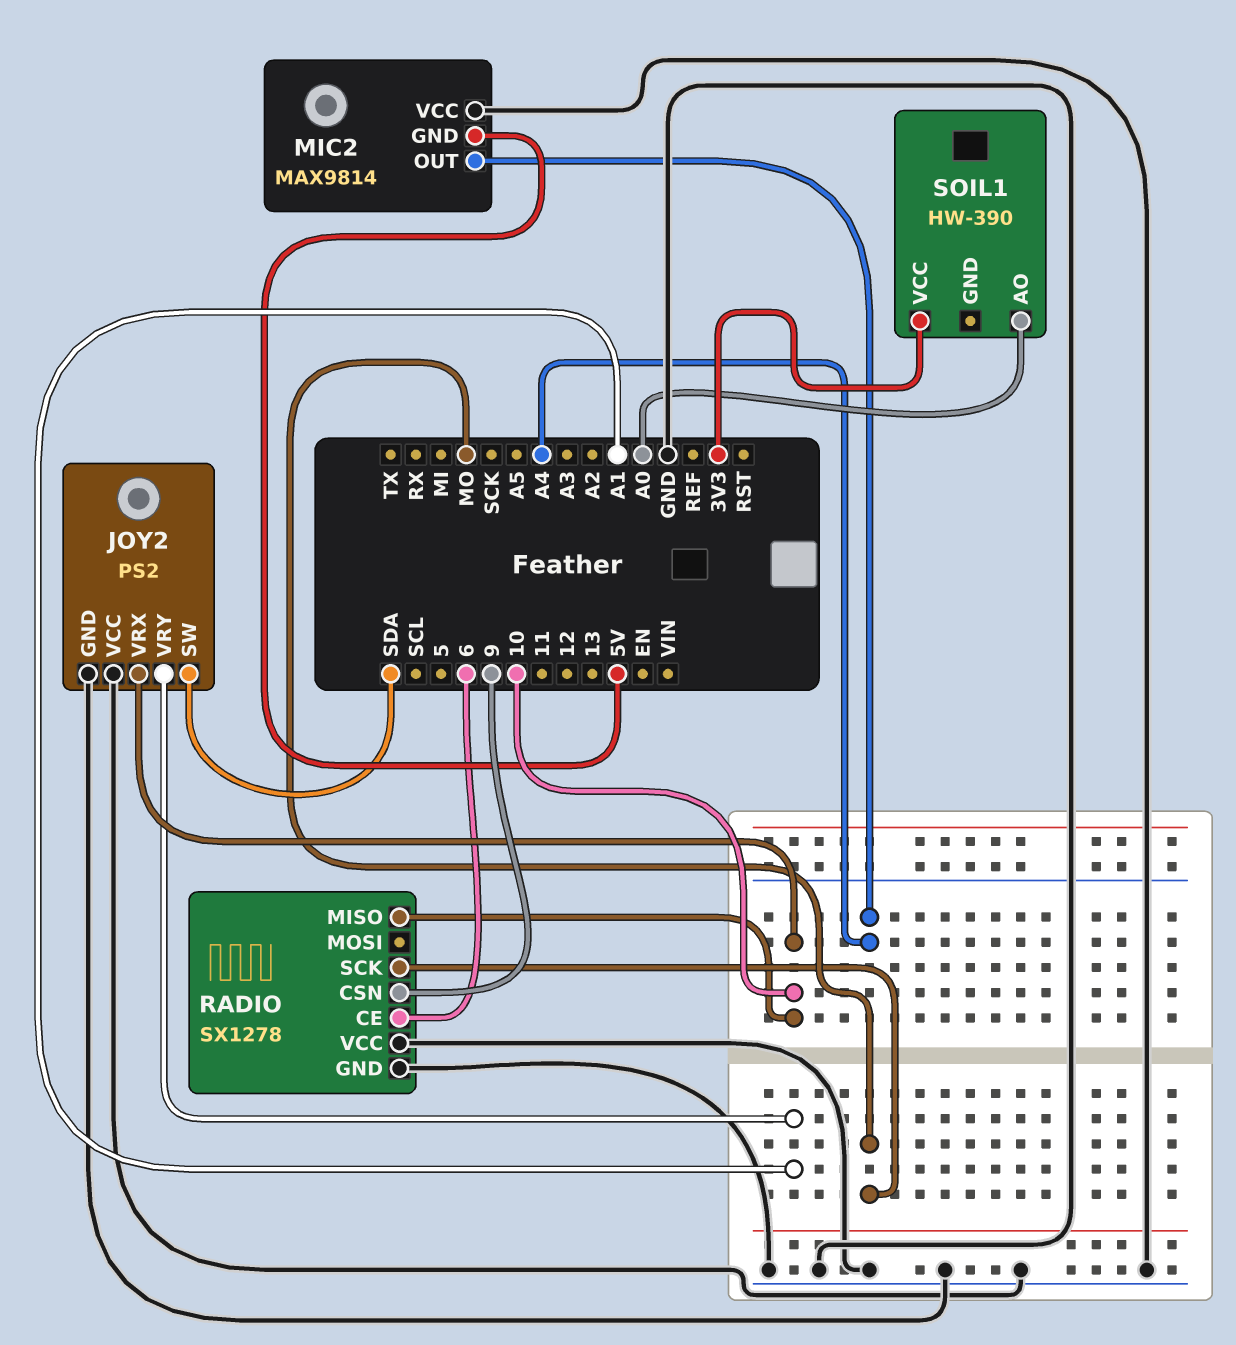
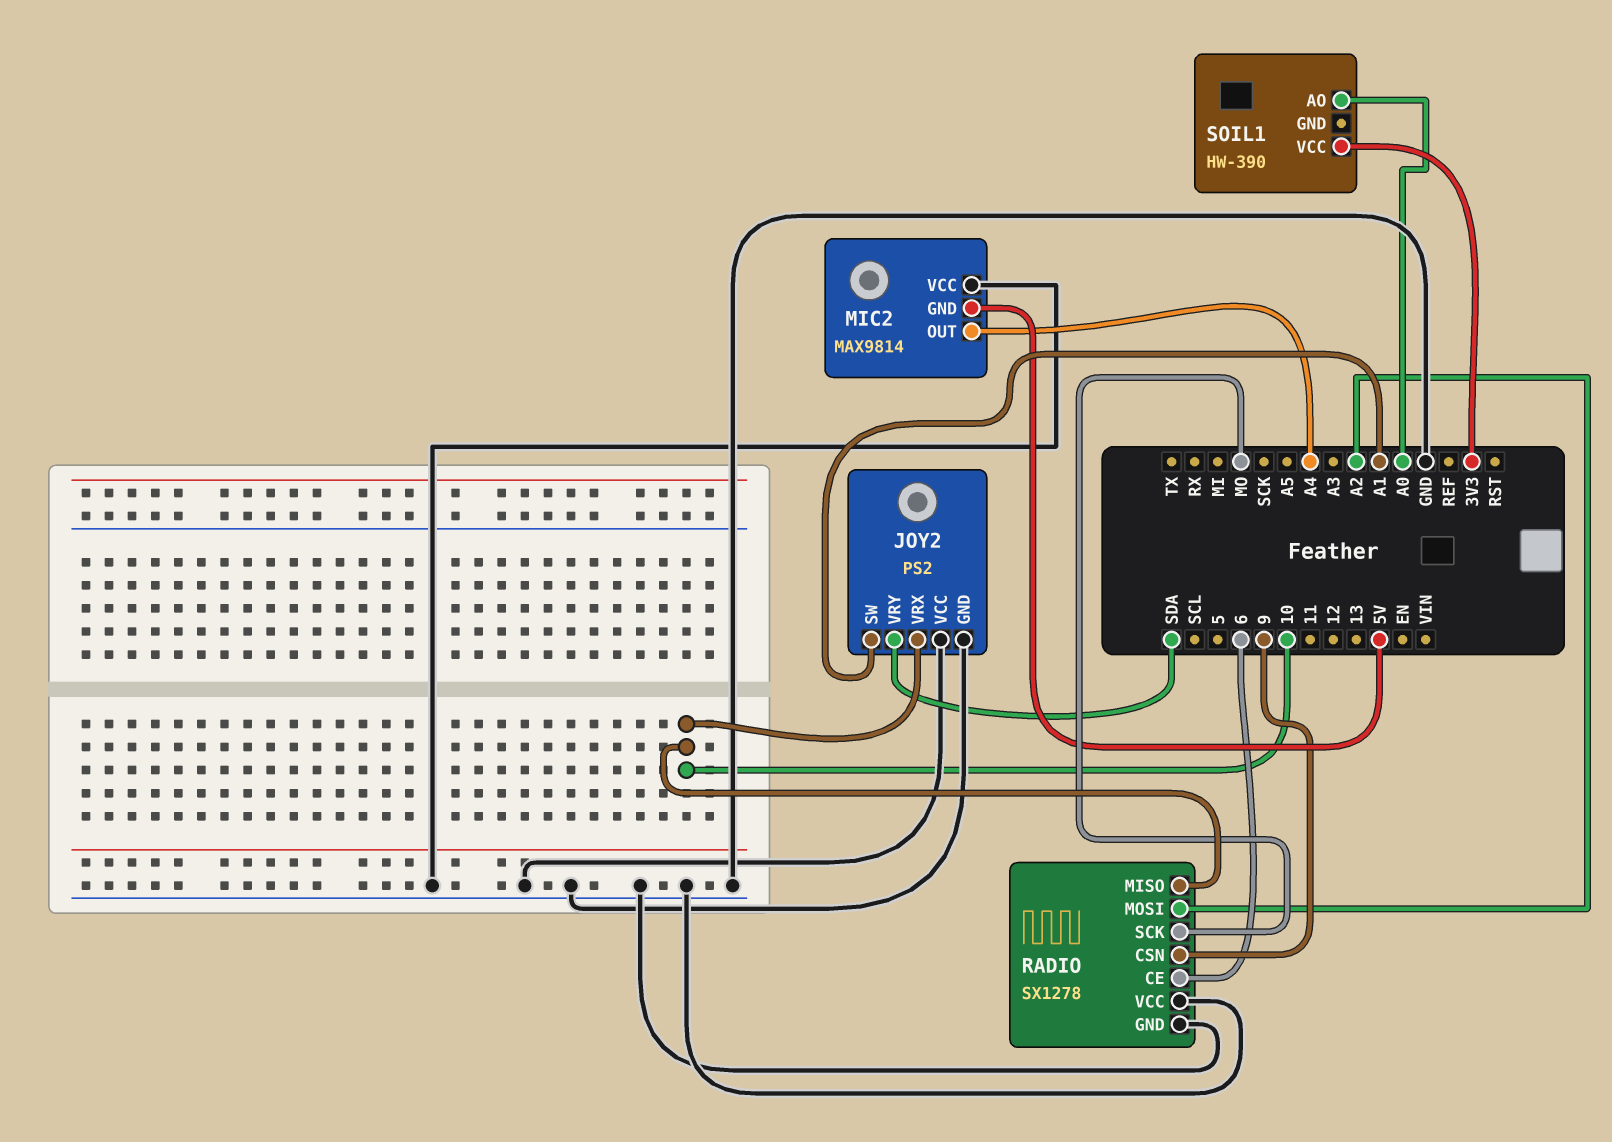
JOY2 pin SW: SDA -> A1
JOY2 pin VRY: A1 -> SDA
RADIO pin MOSI: none -> A2

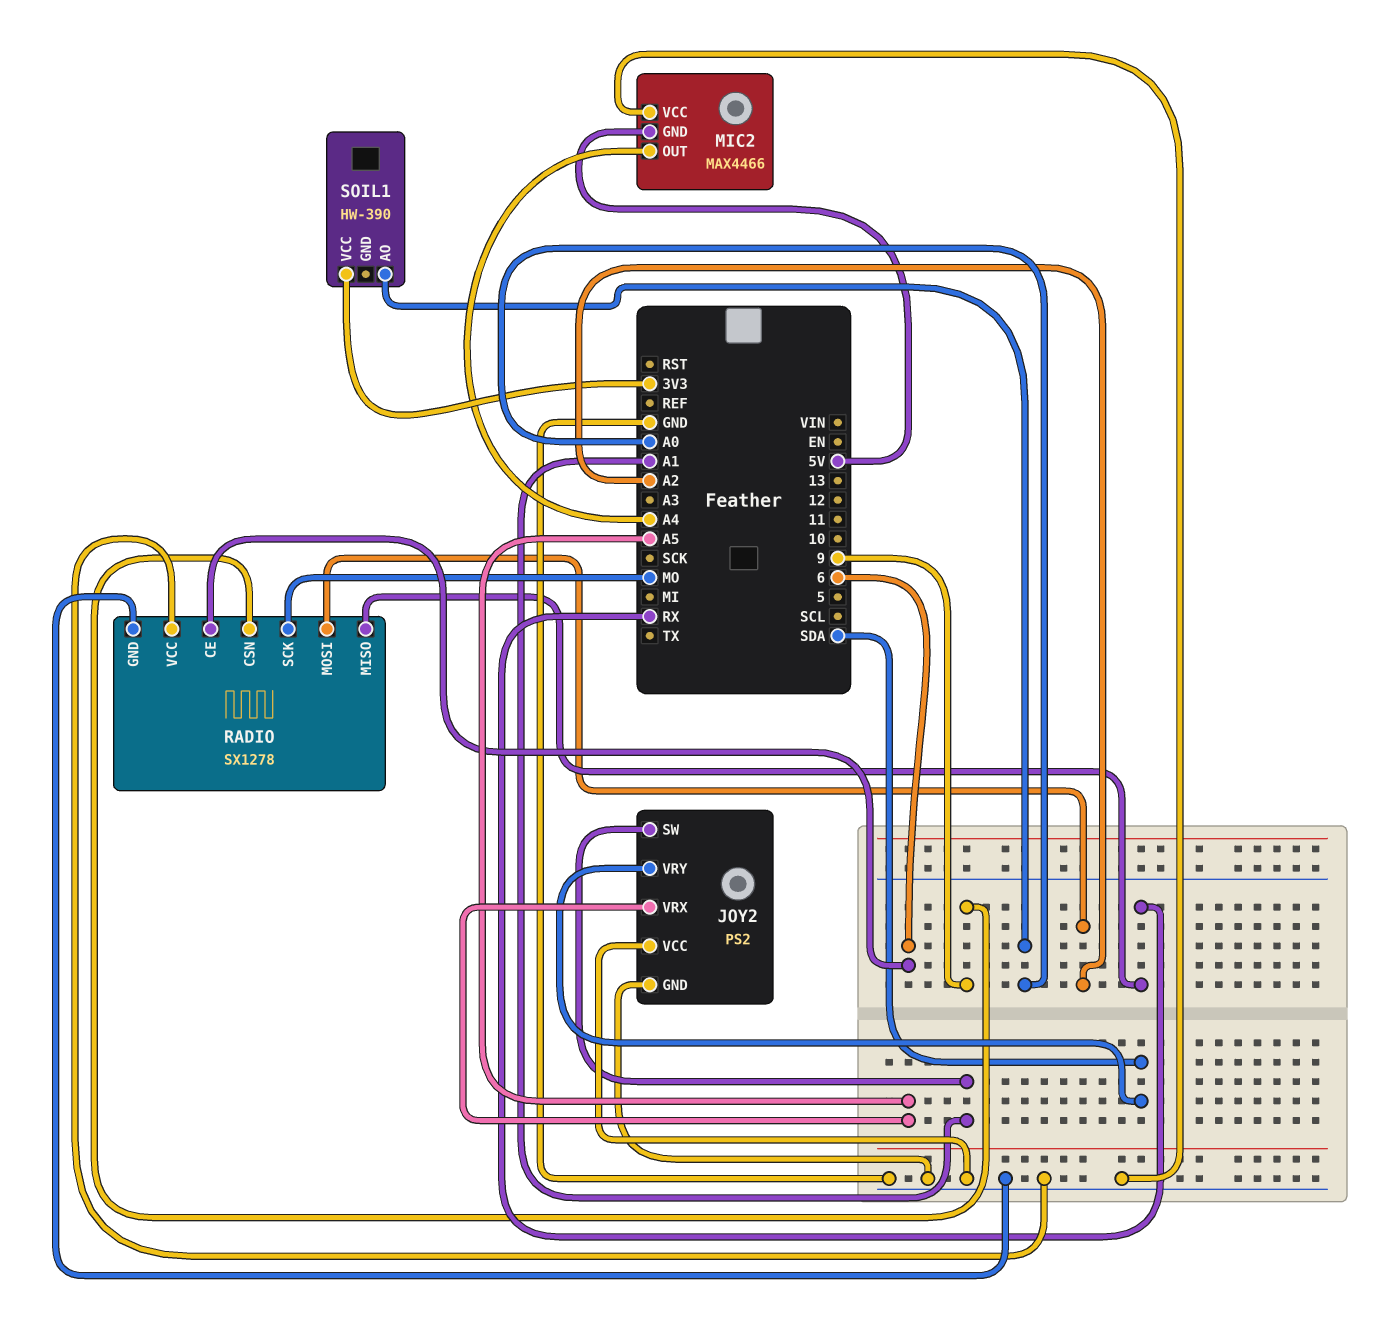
JOY2 pin VRX: 10 -> A5
MIC2: MAX9814 -> MAX4466
RADIO pin MISO: 10 -> RX

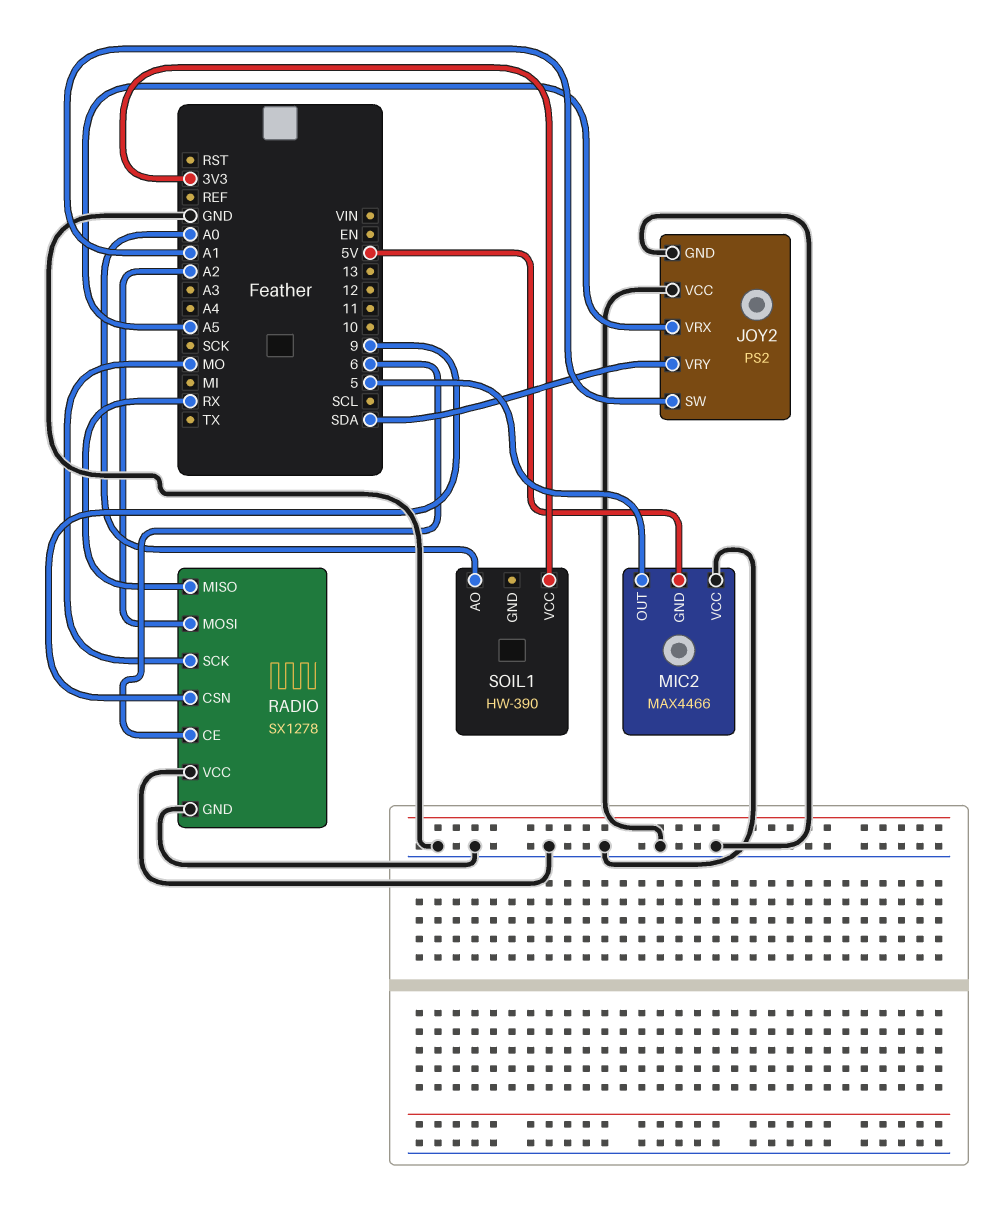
MIC2 pin OUT: A4 -> 5

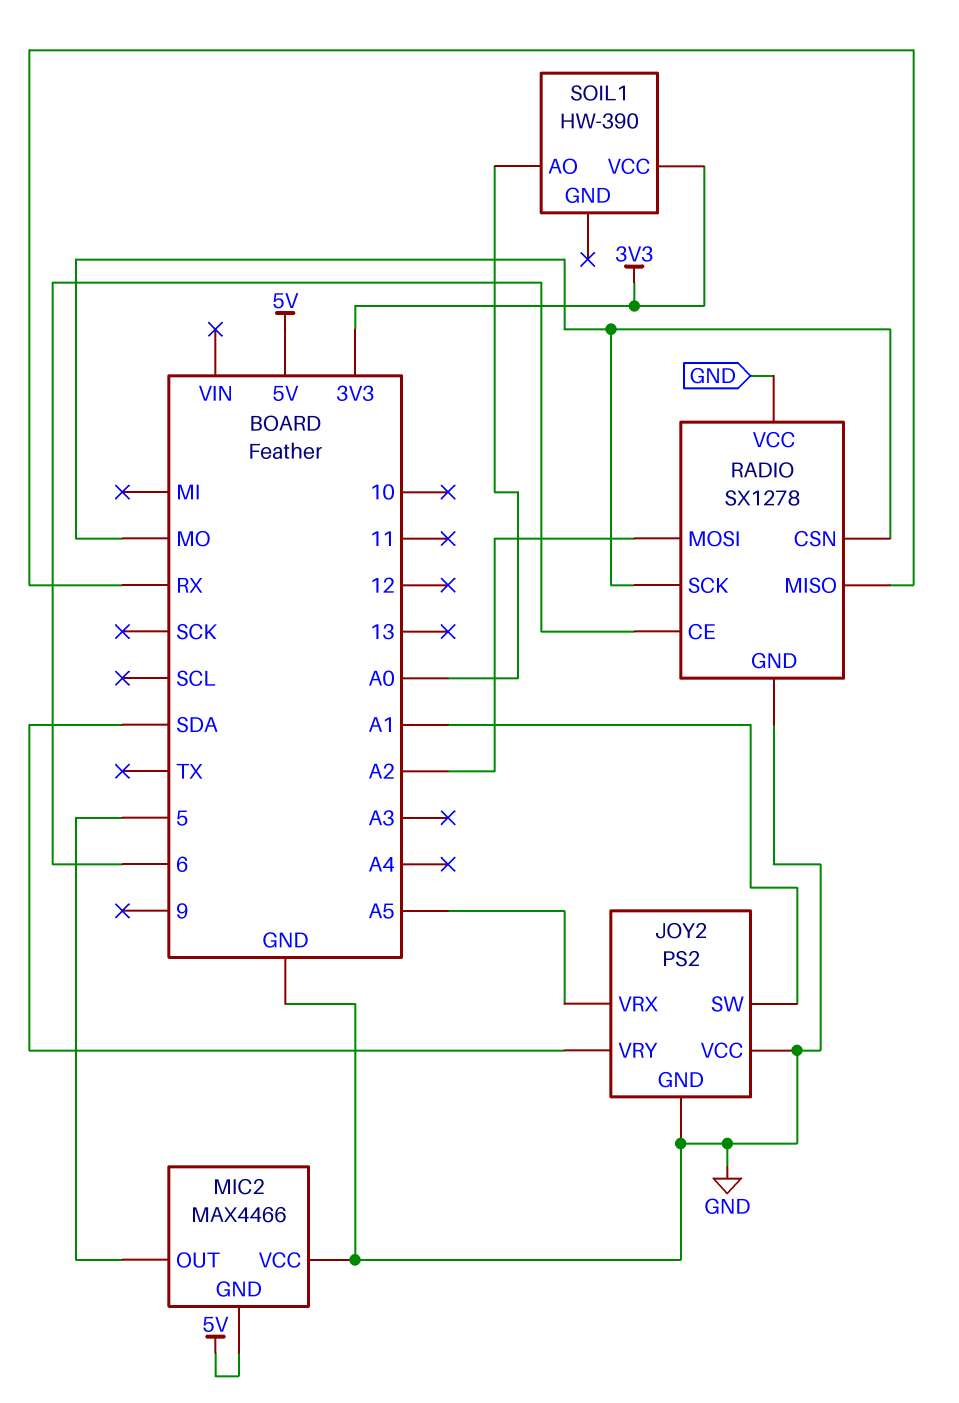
RADIO pin CSN: 9 -> MO

